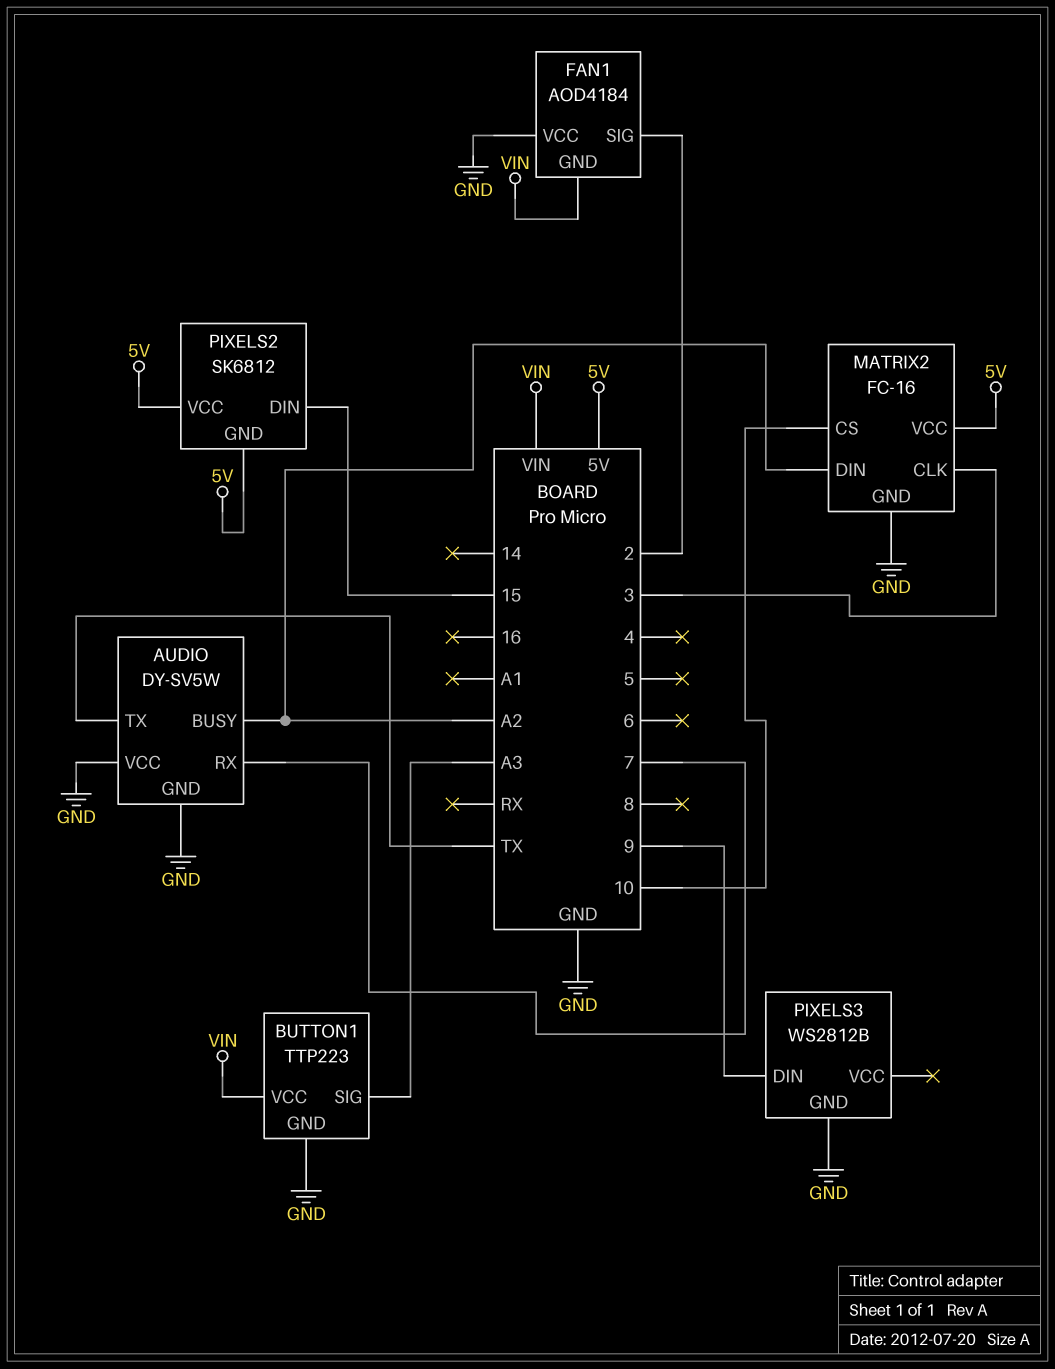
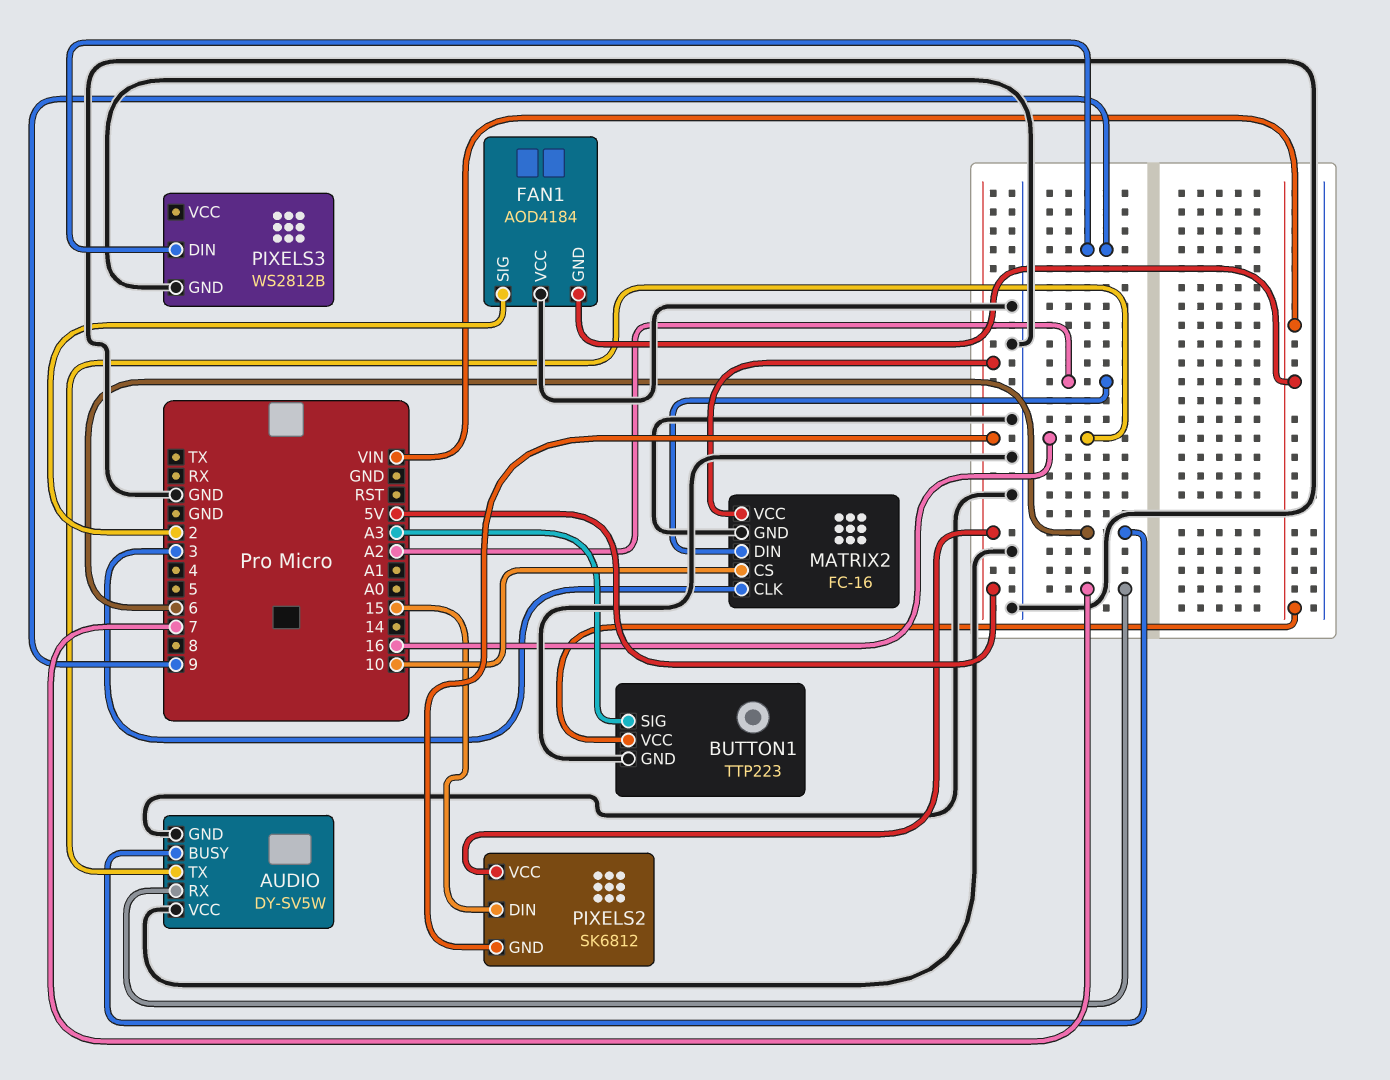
AUDIO pin BUSY: A2 -> 6
AUDIO pin TX: TX -> 16

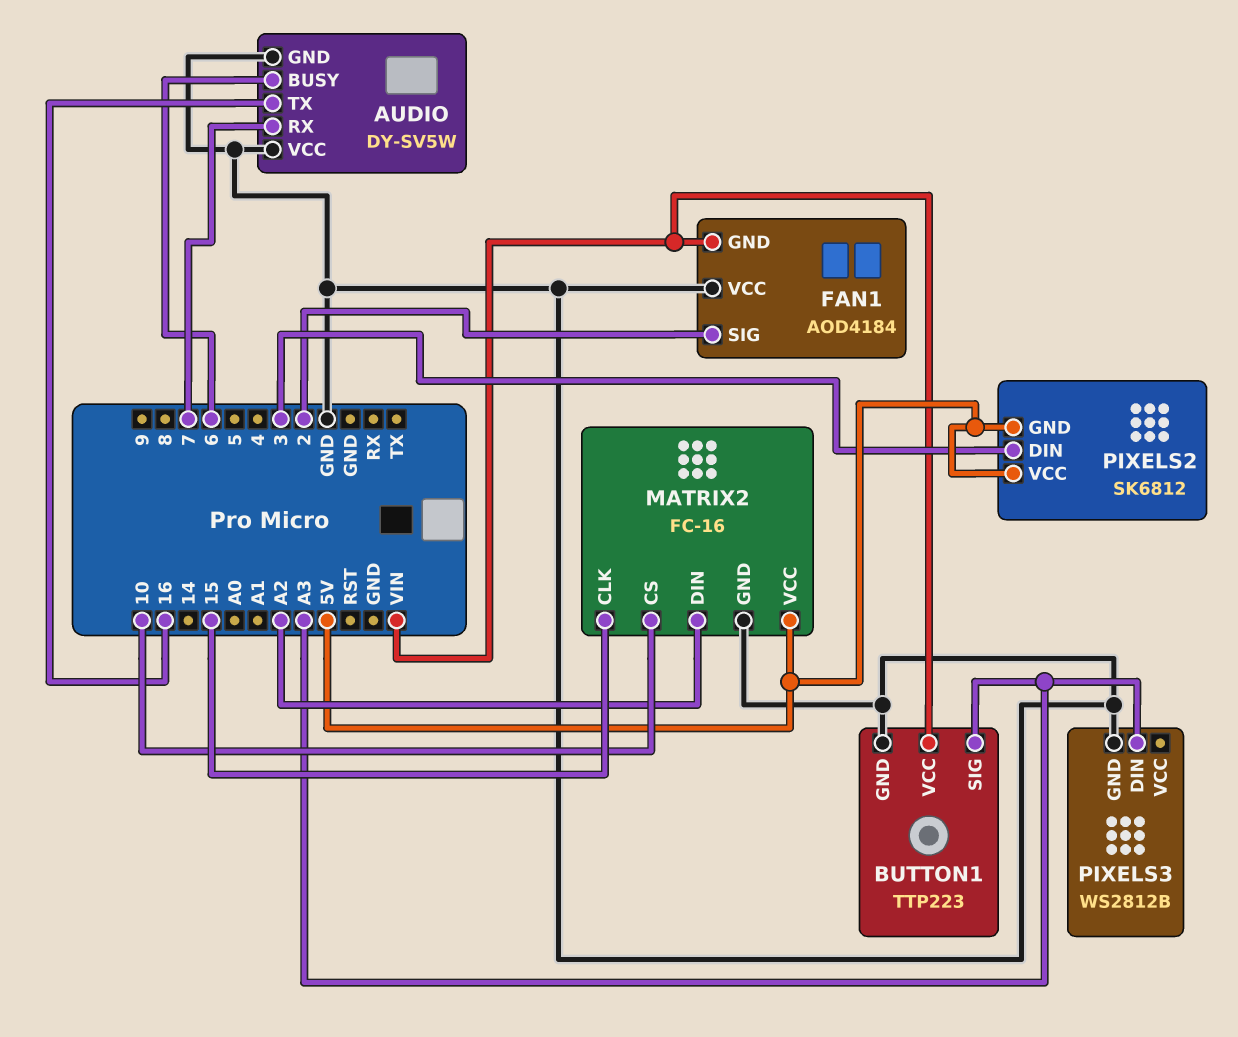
MATRIX2 pin CLK: 3 -> 15
PIXELS2 pin DIN: 15 -> 3
PIXELS3 pin DIN: 9 -> A3

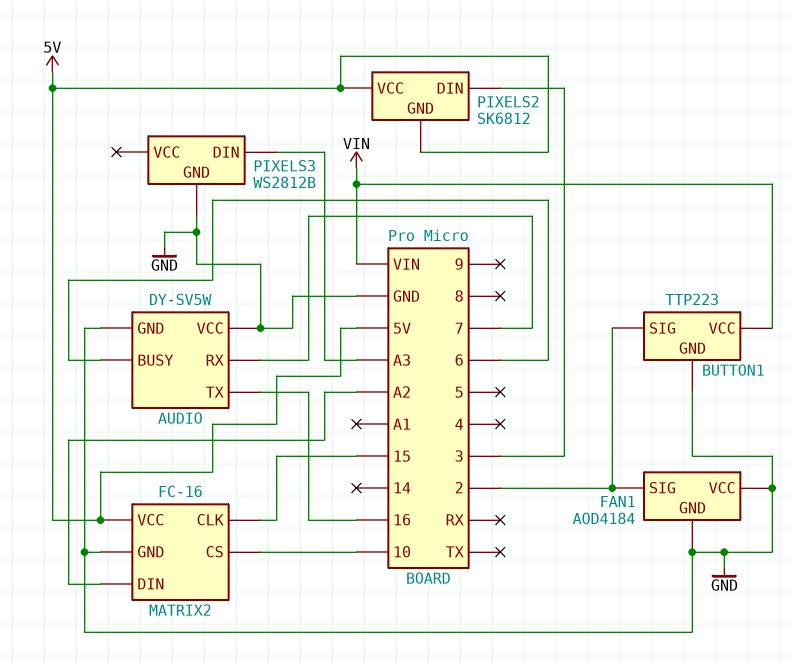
BUTTON1 pin SIG: A3 -> 2
FAN1 pin GND: VIN -> GND

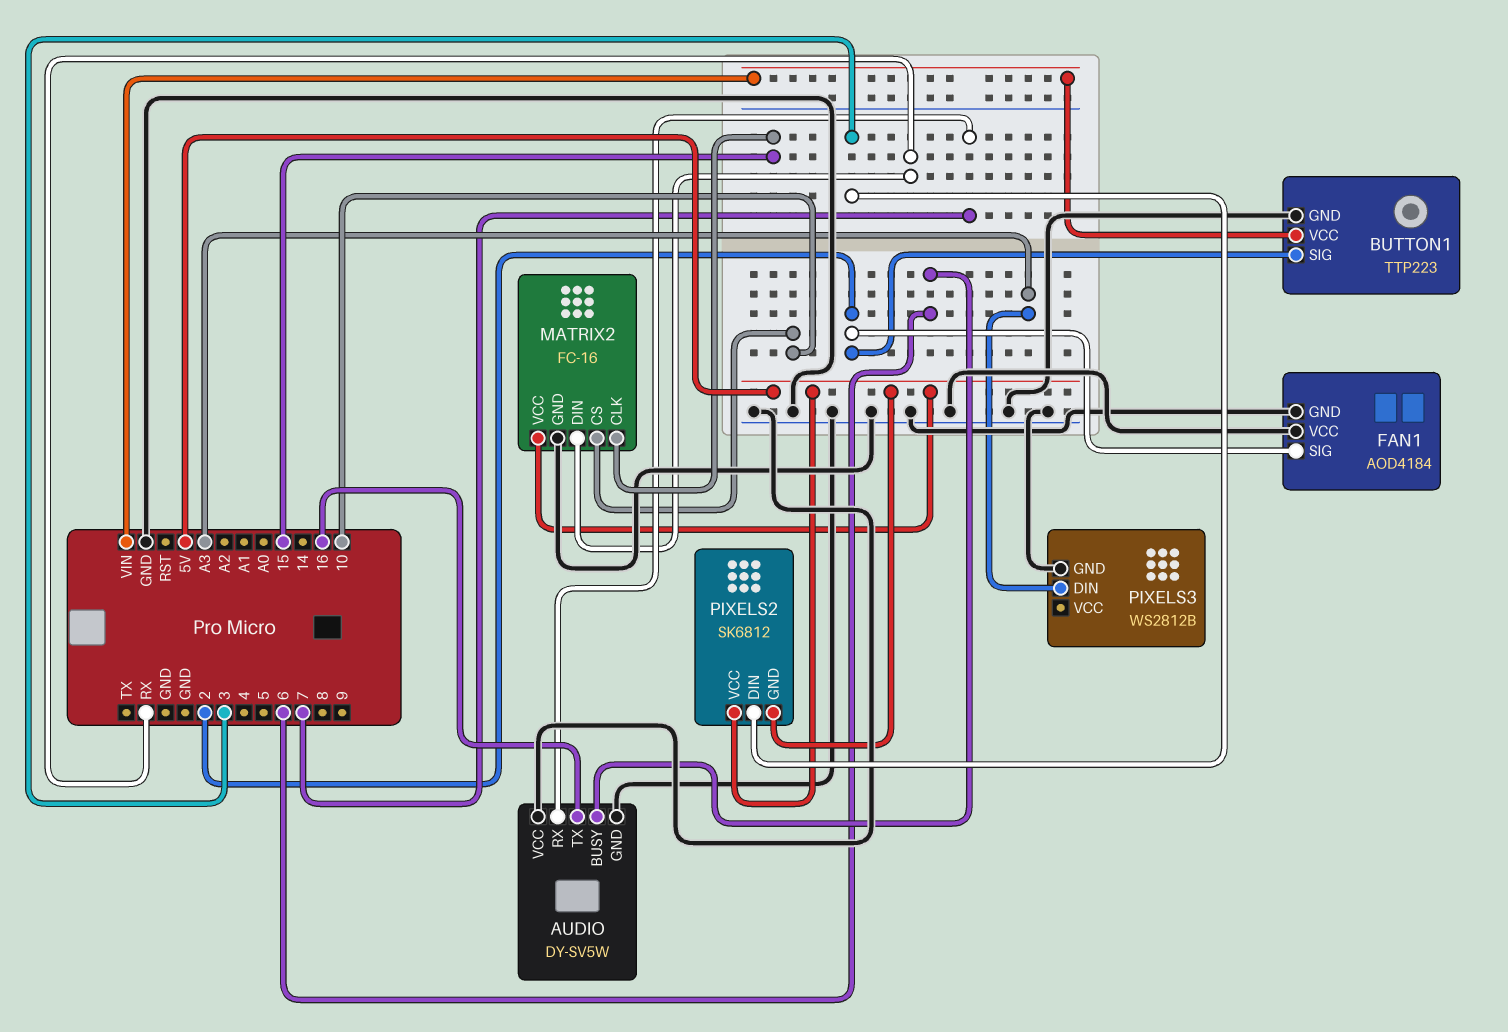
MATRIX2 pin DIN: A2 -> RX

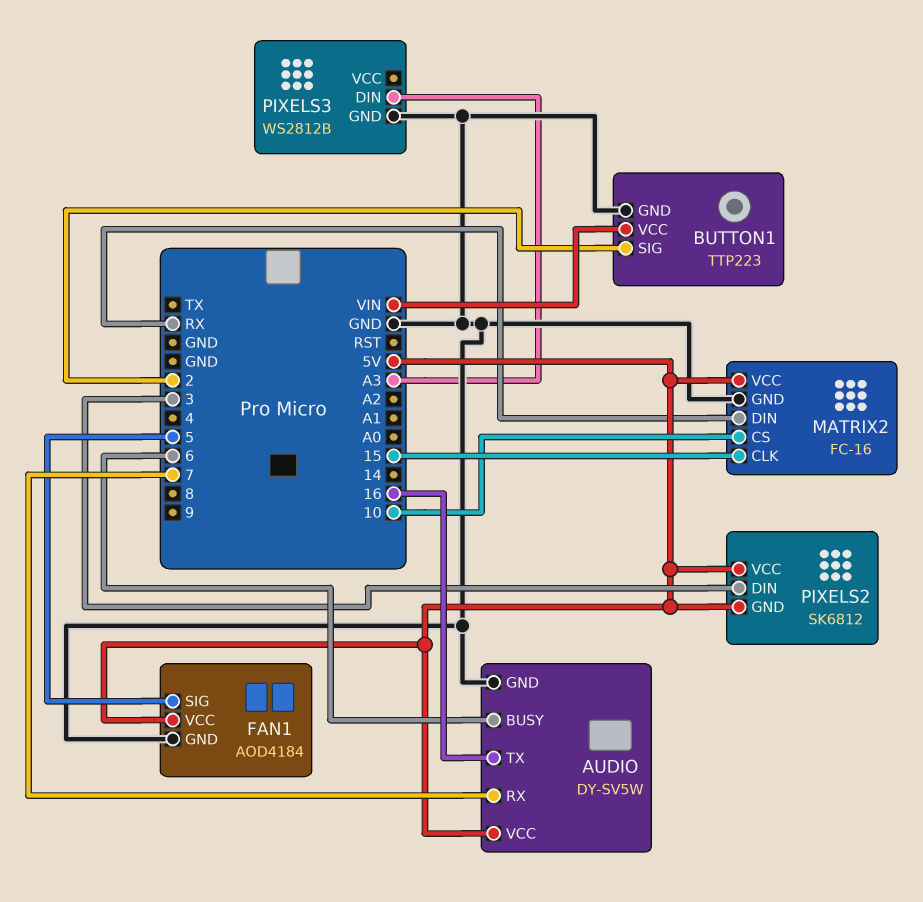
AUDIO pin VCC: GND -> 5V
FAN1 pin SIG: 2 -> 5
FAN1 pin VCC: GND -> 5V

